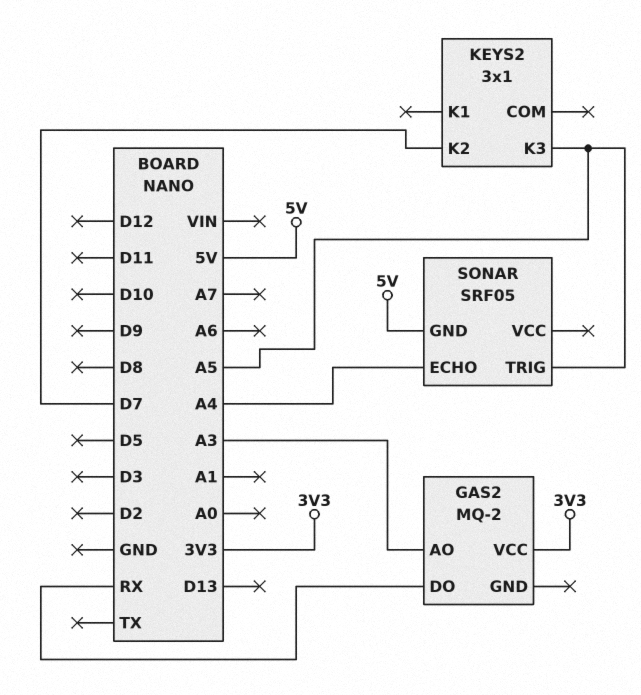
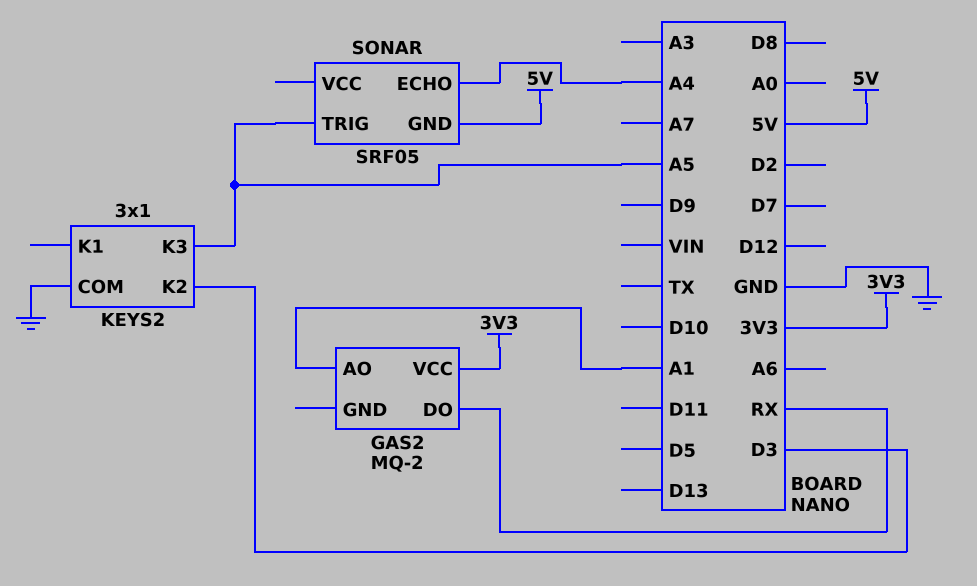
GAS2 pin AO: A3 -> A1
KEYS2 pin COM: none -> GND
KEYS2 pin K2: D7 -> D3

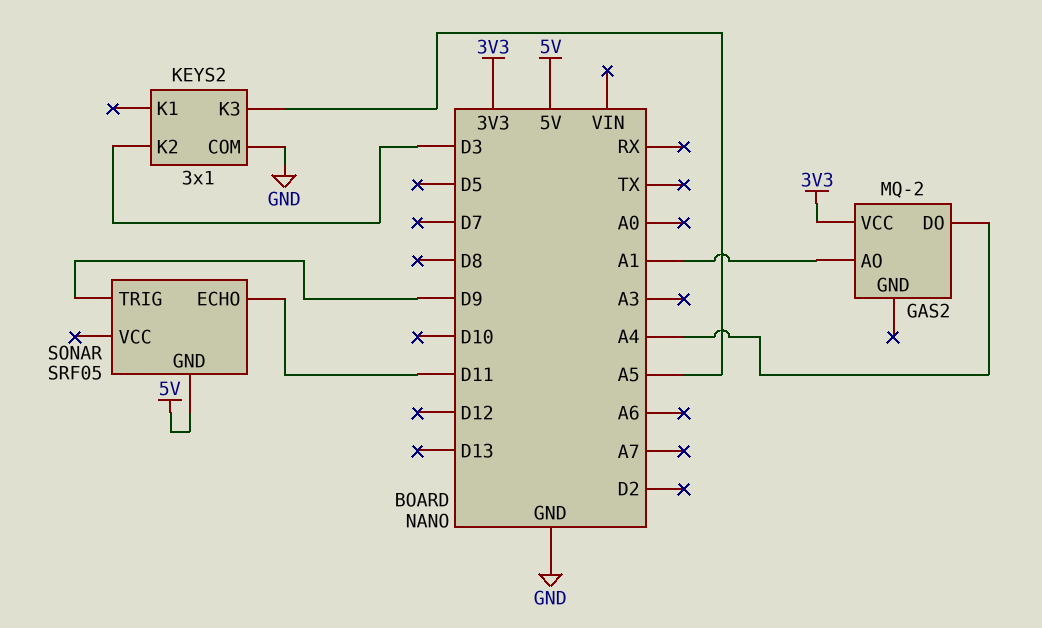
GAS2 pin DO: RX -> A4
SONAR pin ECHO: A4 -> D11
SONAR pin TRIG: A5 -> D9

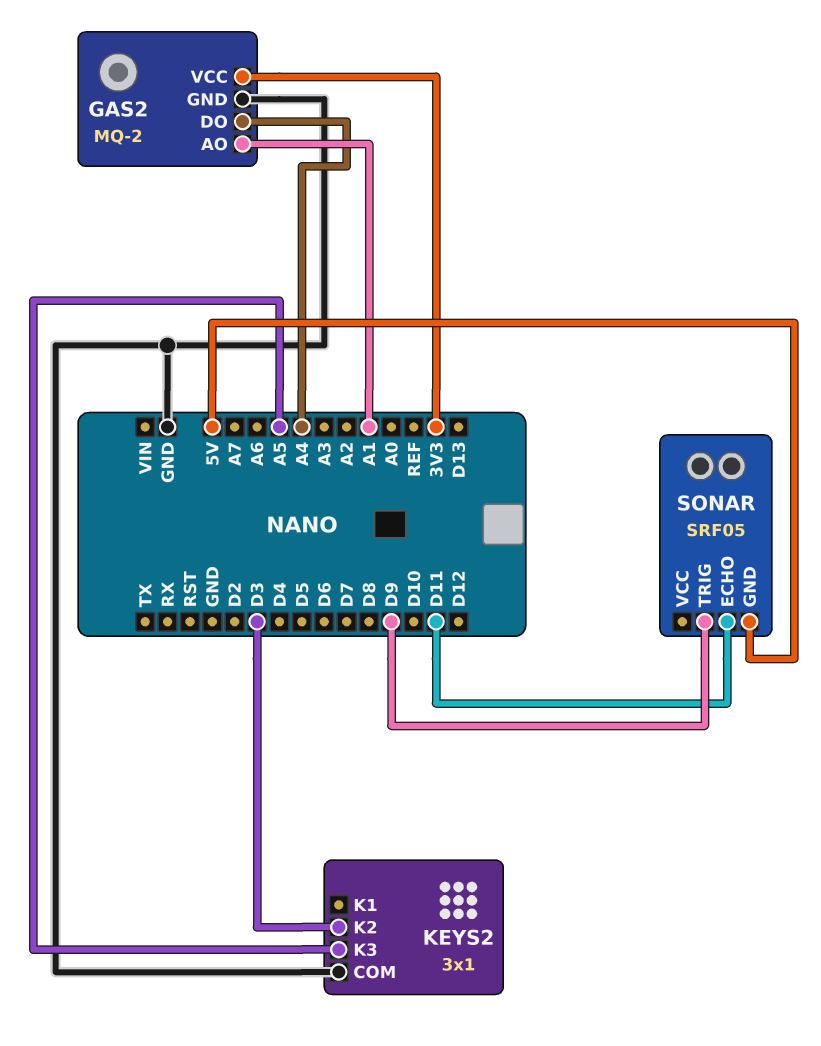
GAS2 pin GND: none -> GND

